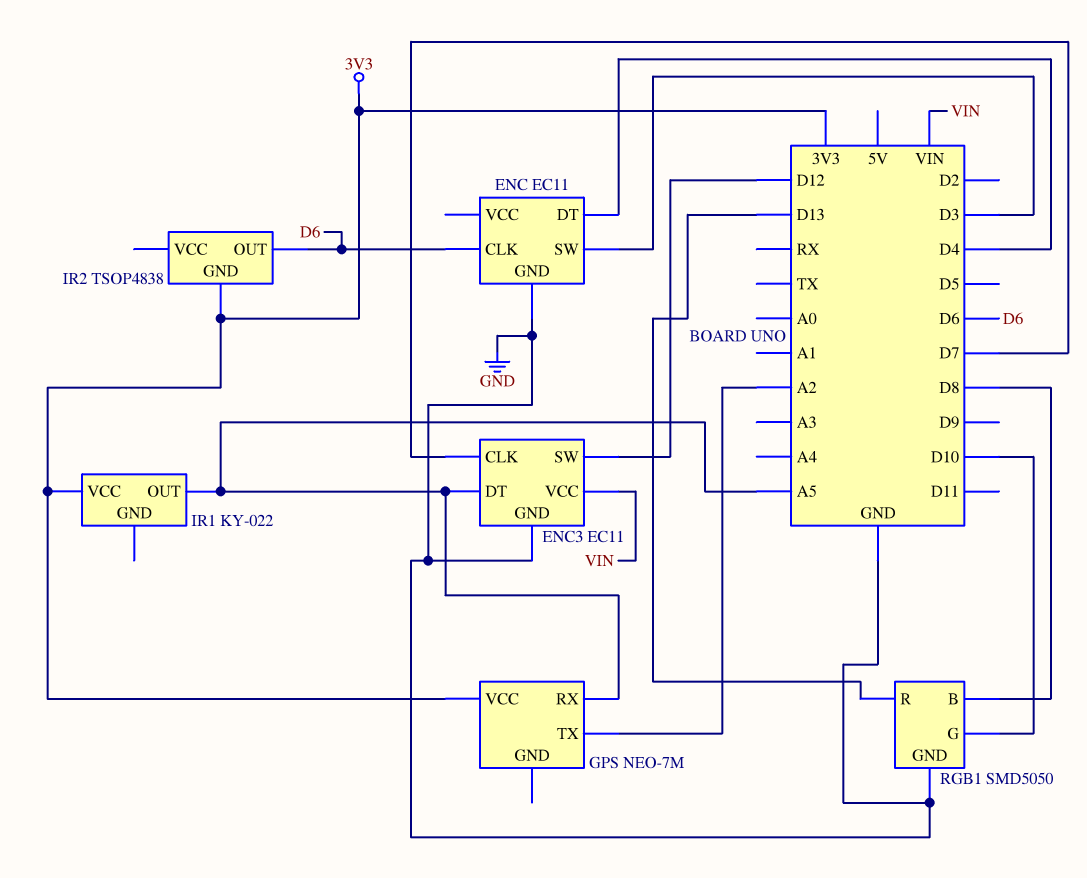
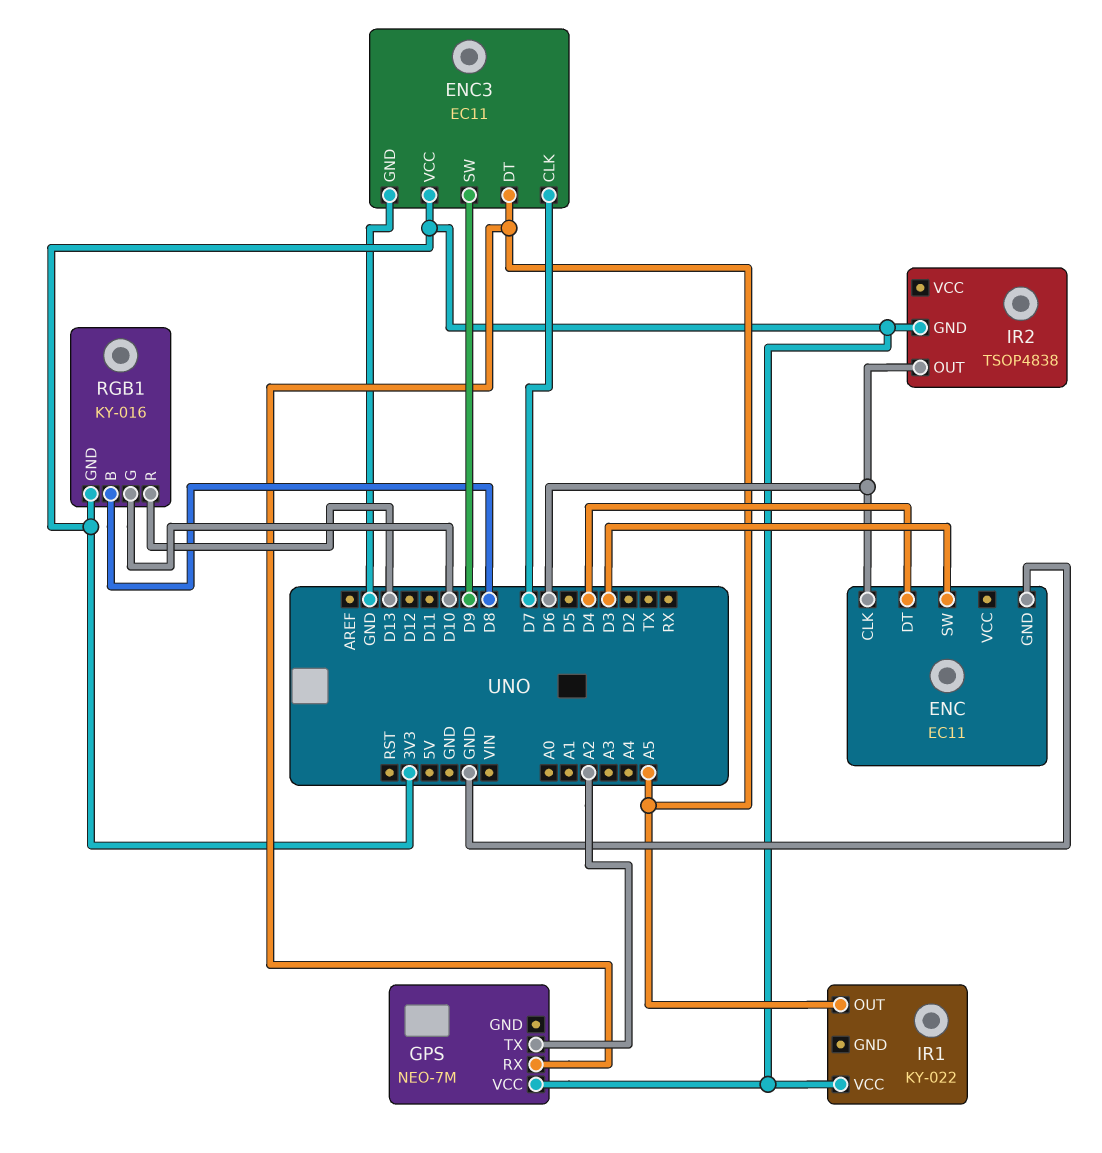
ENC3 pin SW: D12 -> D9
ENC3 pin VCC: VIN -> 3V3
RGB1: SMD5050 -> KY-016
RGB1 pin GND: GND -> 3V3

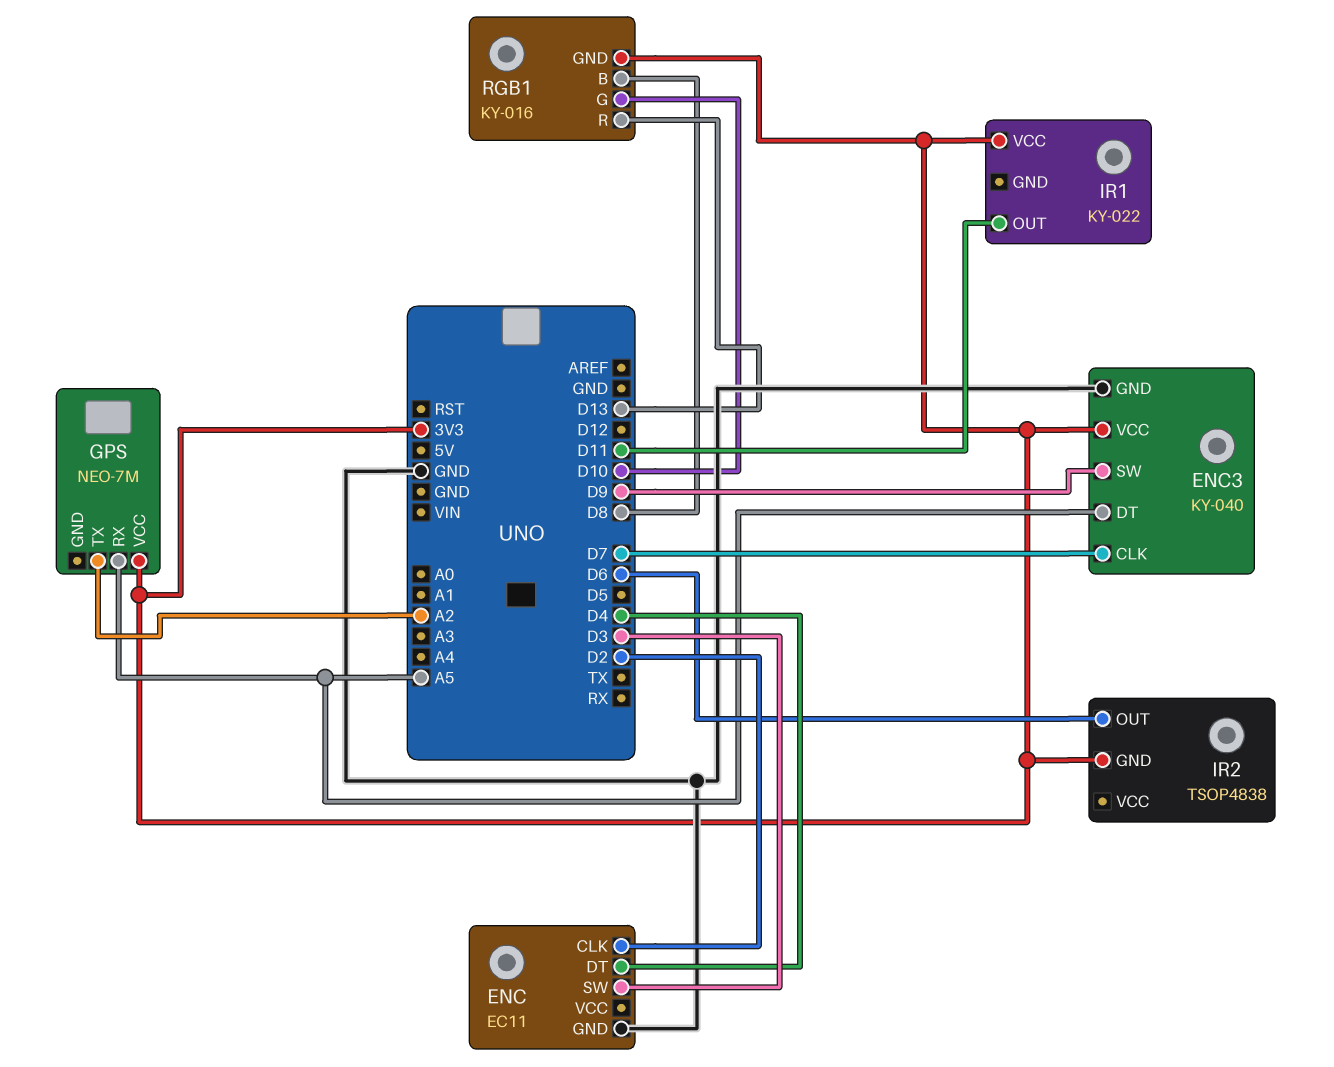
ENC pin CLK: D6 -> D2
ENC3: EC11 -> KY-040
IR1 pin OUT: A5 -> D11

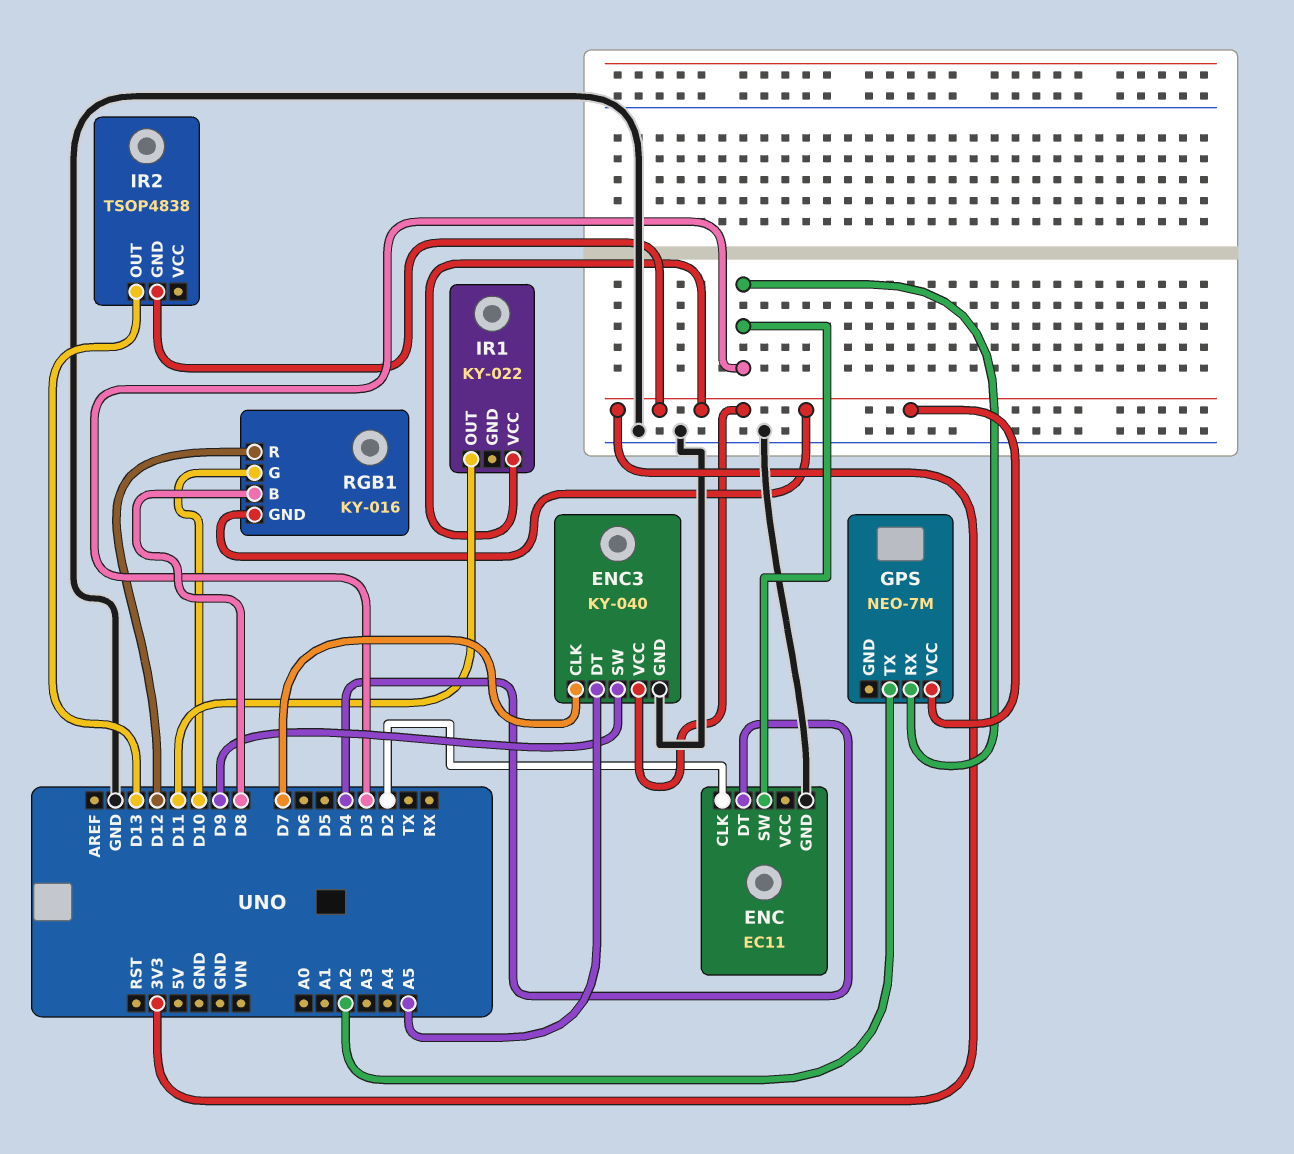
GPS pin RX: A5 -> D3
IR2 pin OUT: D6 -> D13
RGB1 pin R: D13 -> D12

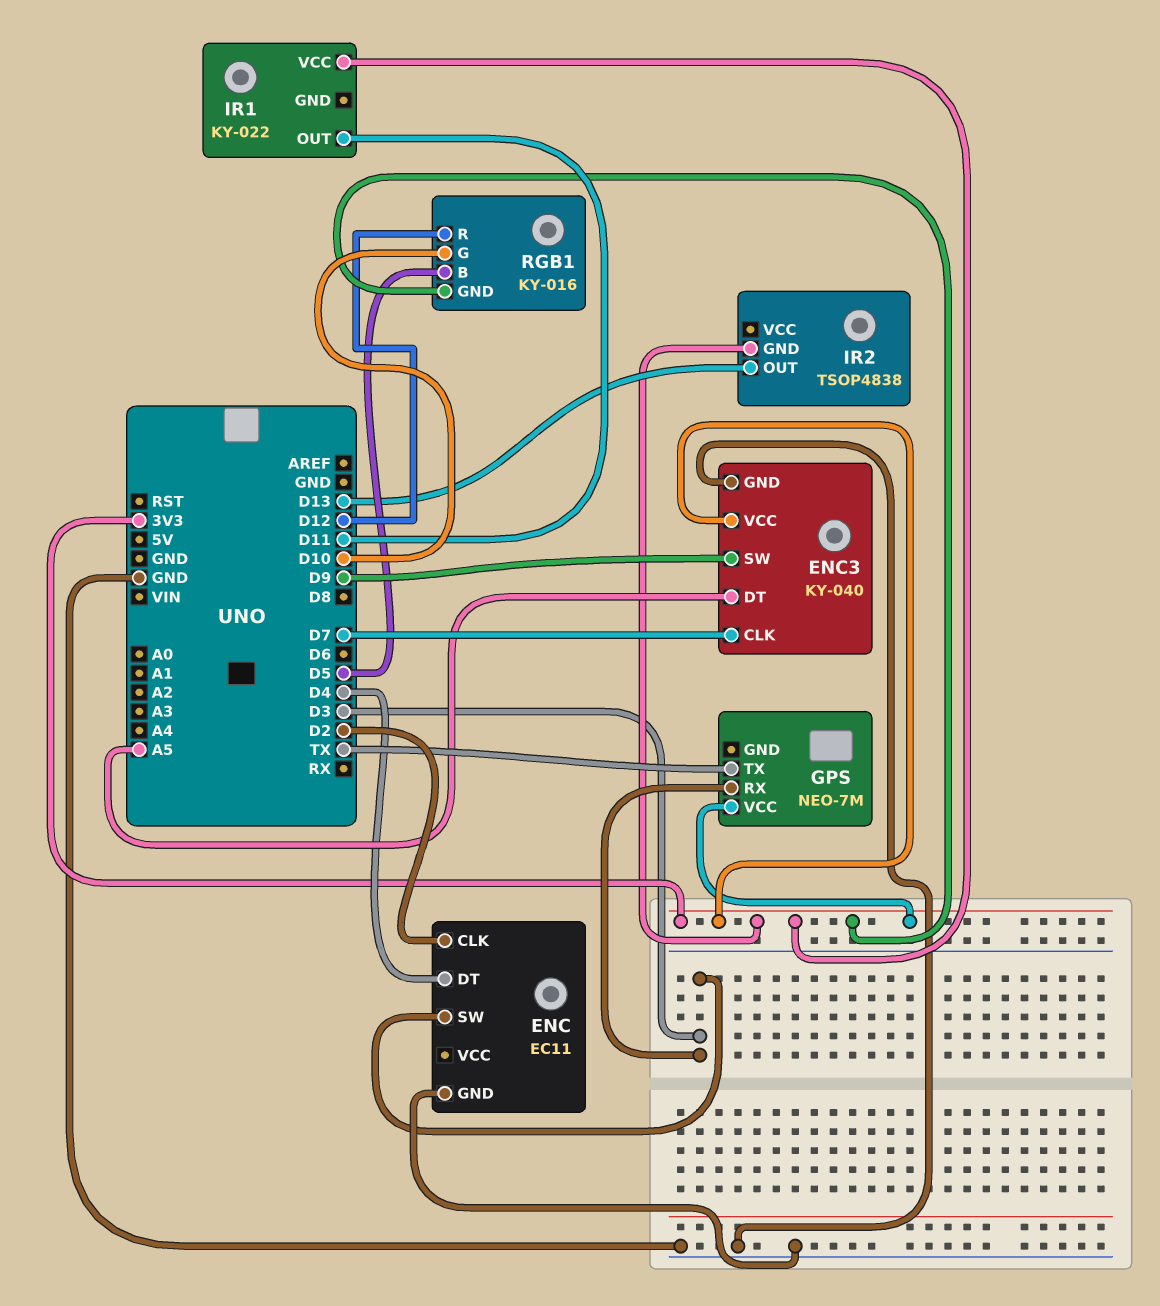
GPS pin TX: A2 -> TX
RGB1 pin B: D8 -> D5

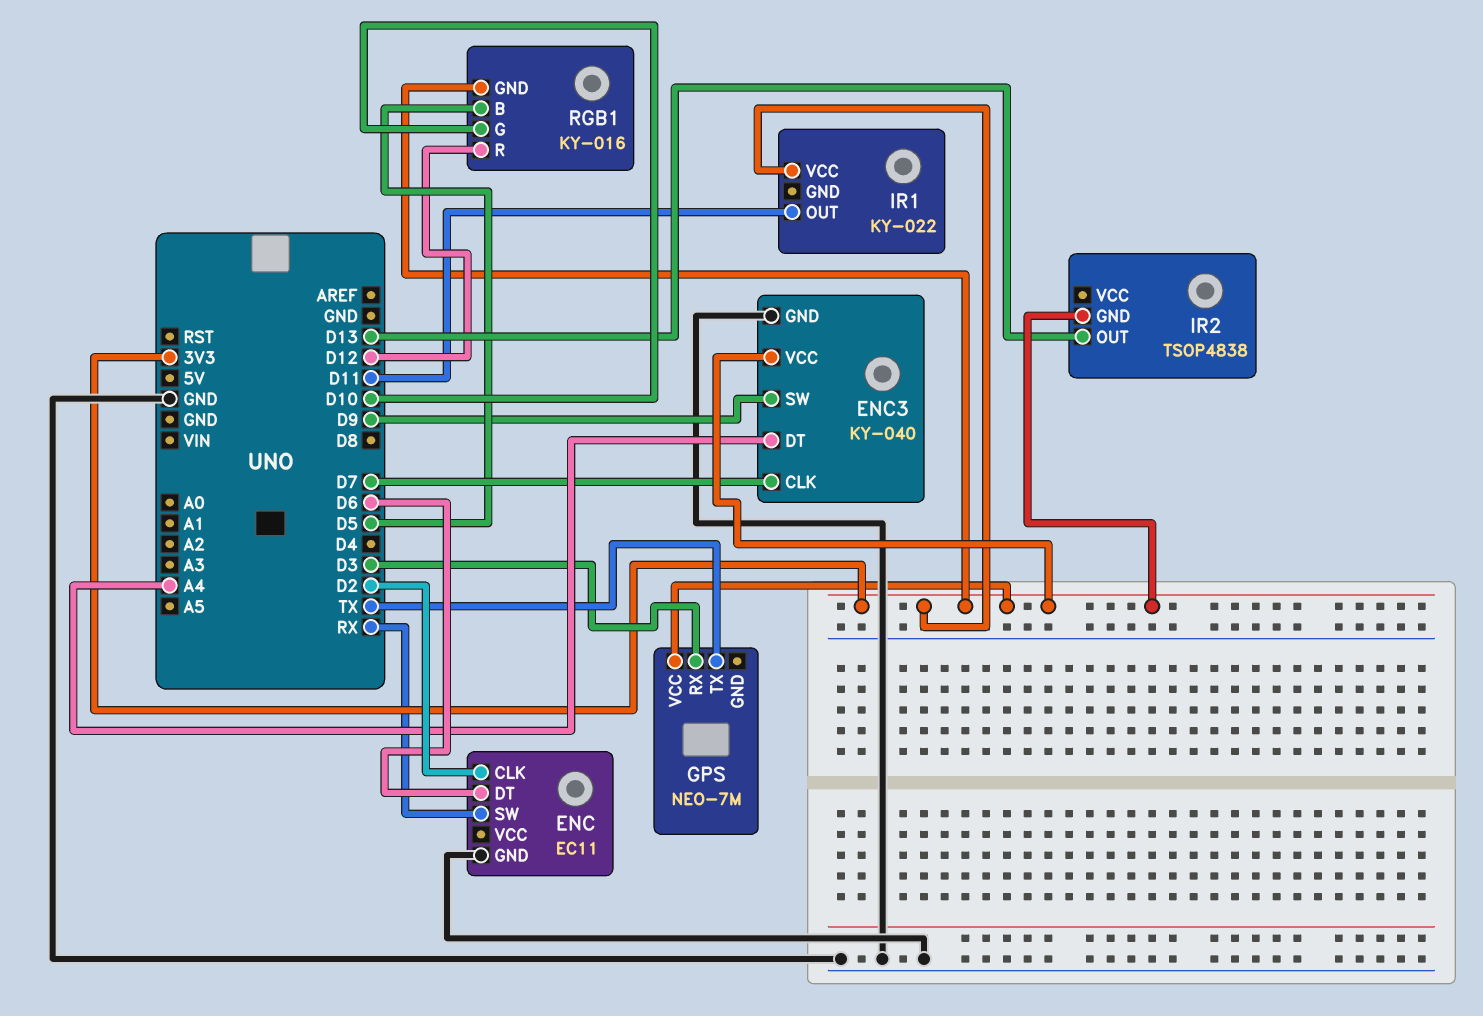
ENC pin DT: D4 -> D6
ENC pin SW: D3 -> RX
ENC3 pin DT: A5 -> A4

